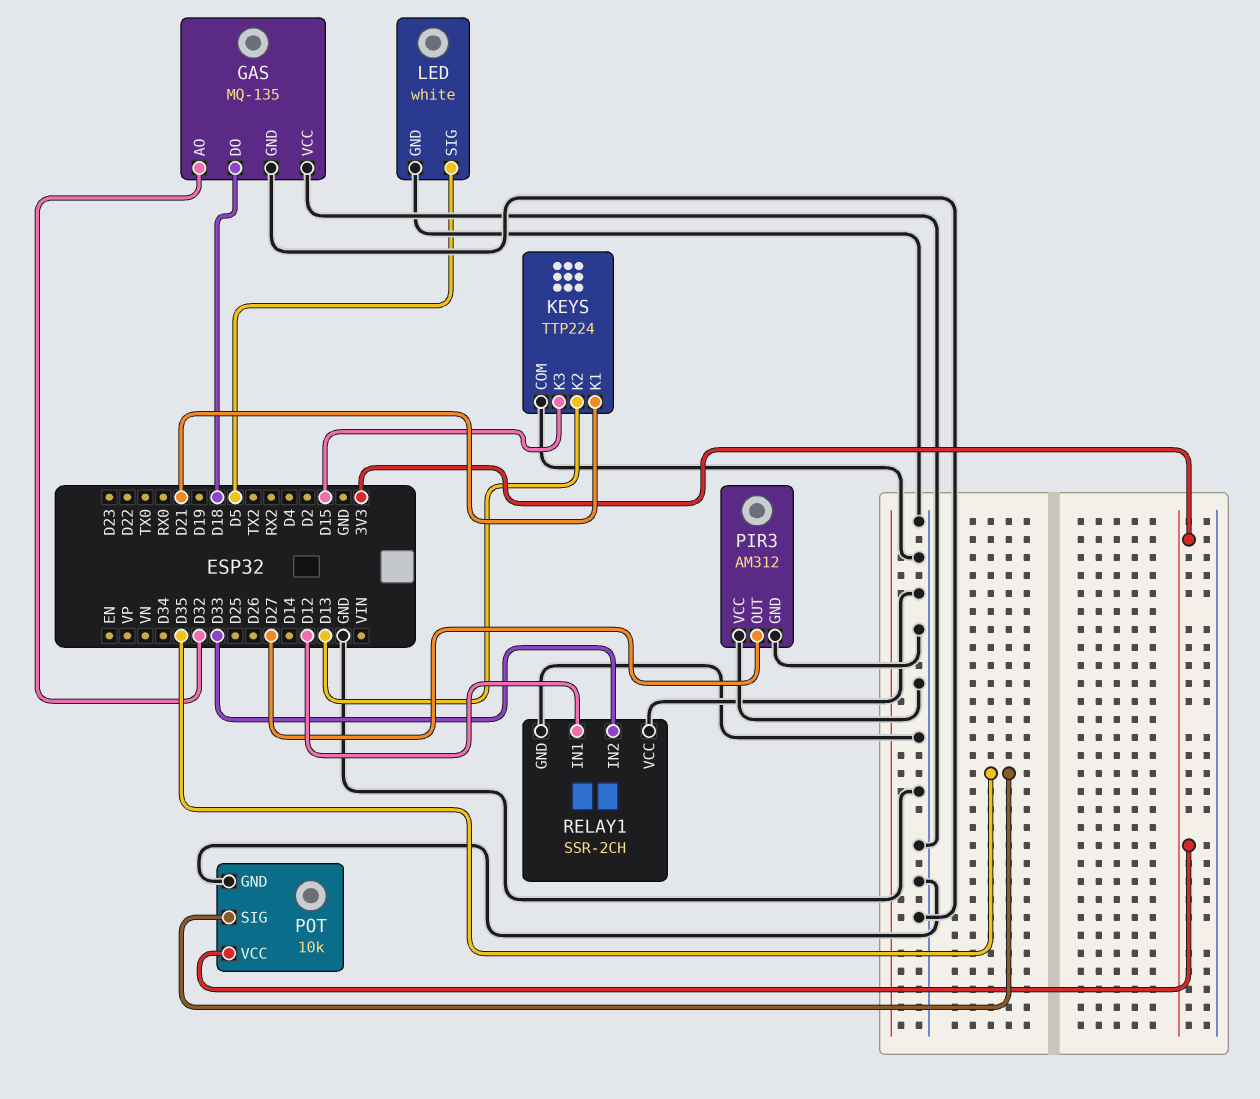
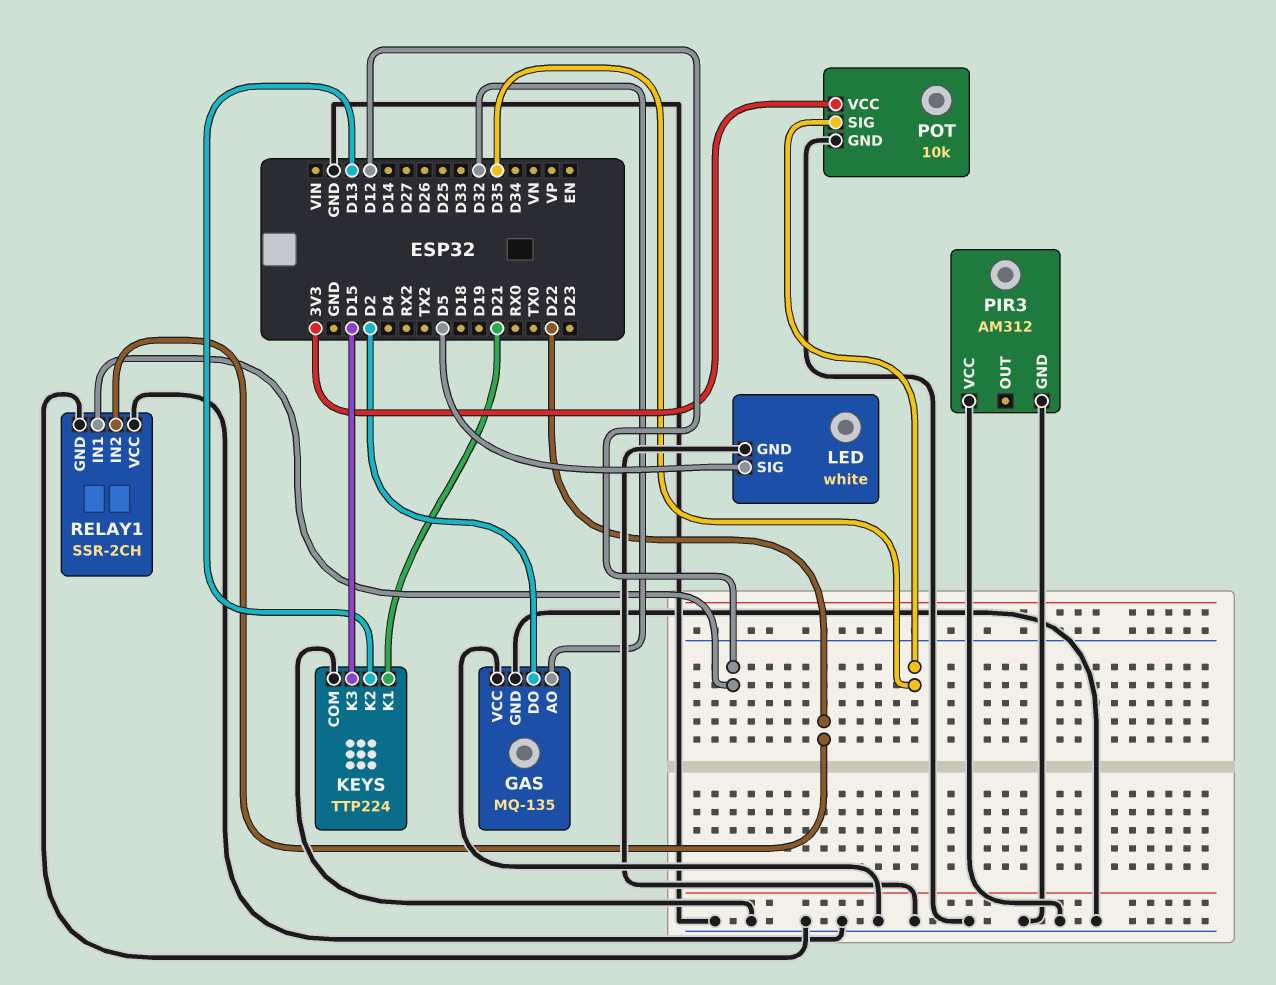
GAS pin DO: D18 -> D2
PIR3 pin OUT: D27 -> none
RELAY1 pin IN2: D33 -> D22

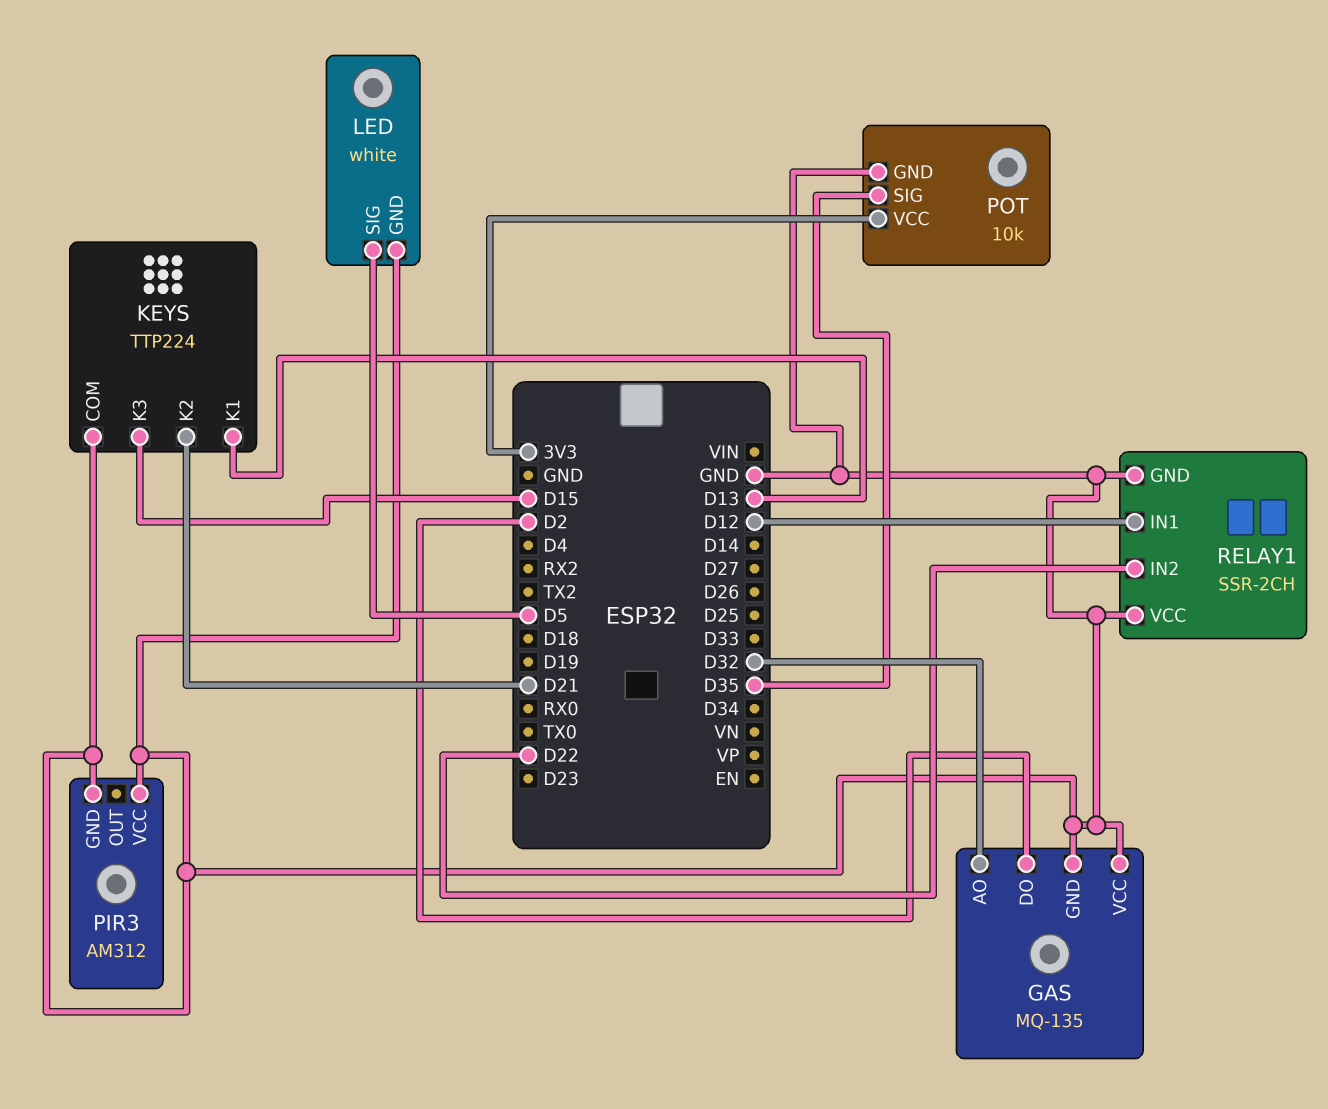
KEYS pin K1: D21 -> D13
KEYS pin K2: D13 -> D21

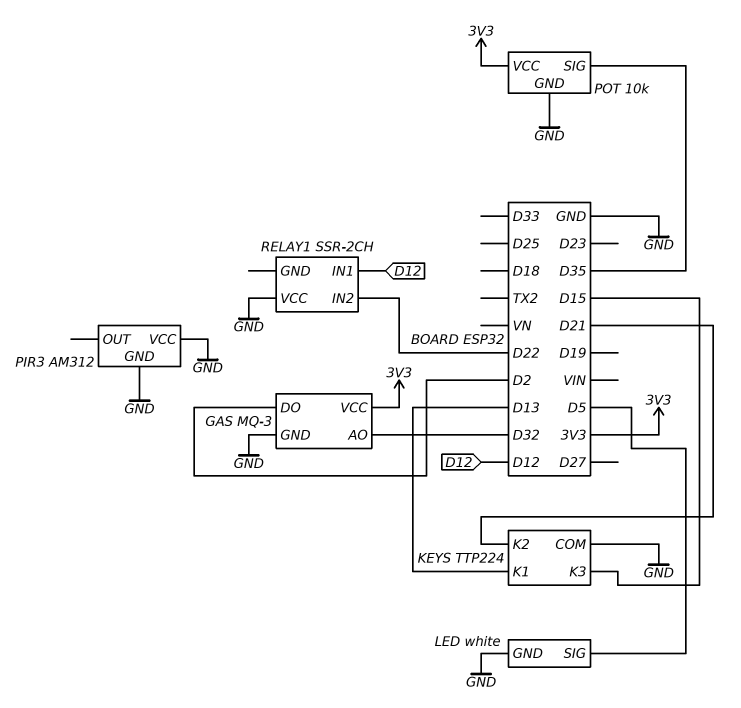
GAS: MQ-135 -> MQ-3
GAS pin VCC: GND -> 3V3
RELAY1 pin GND: GND -> none

